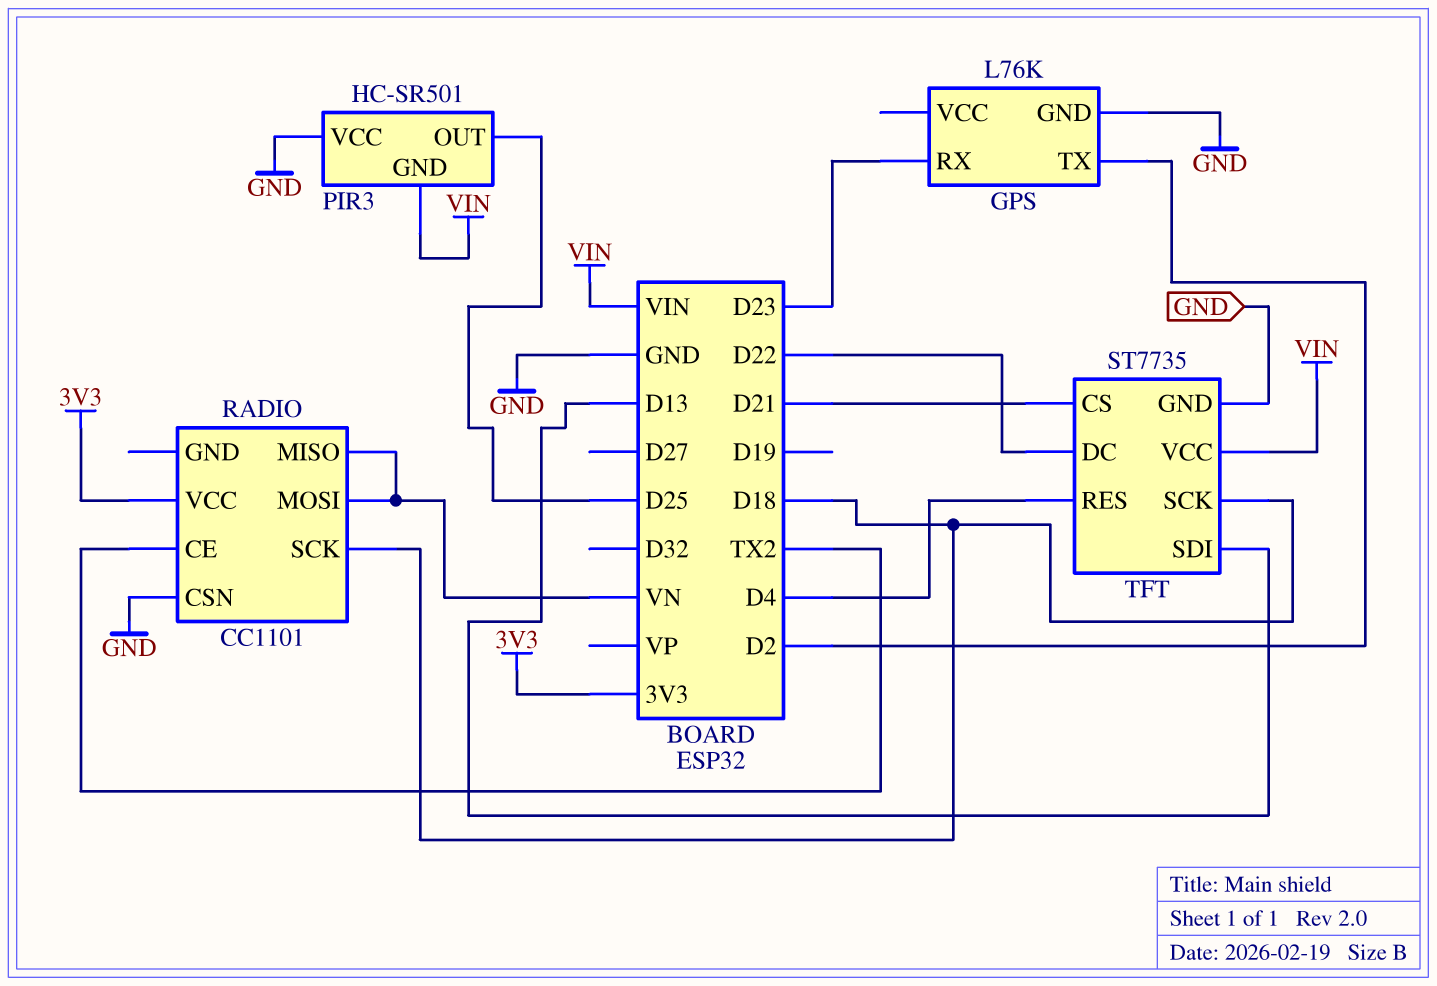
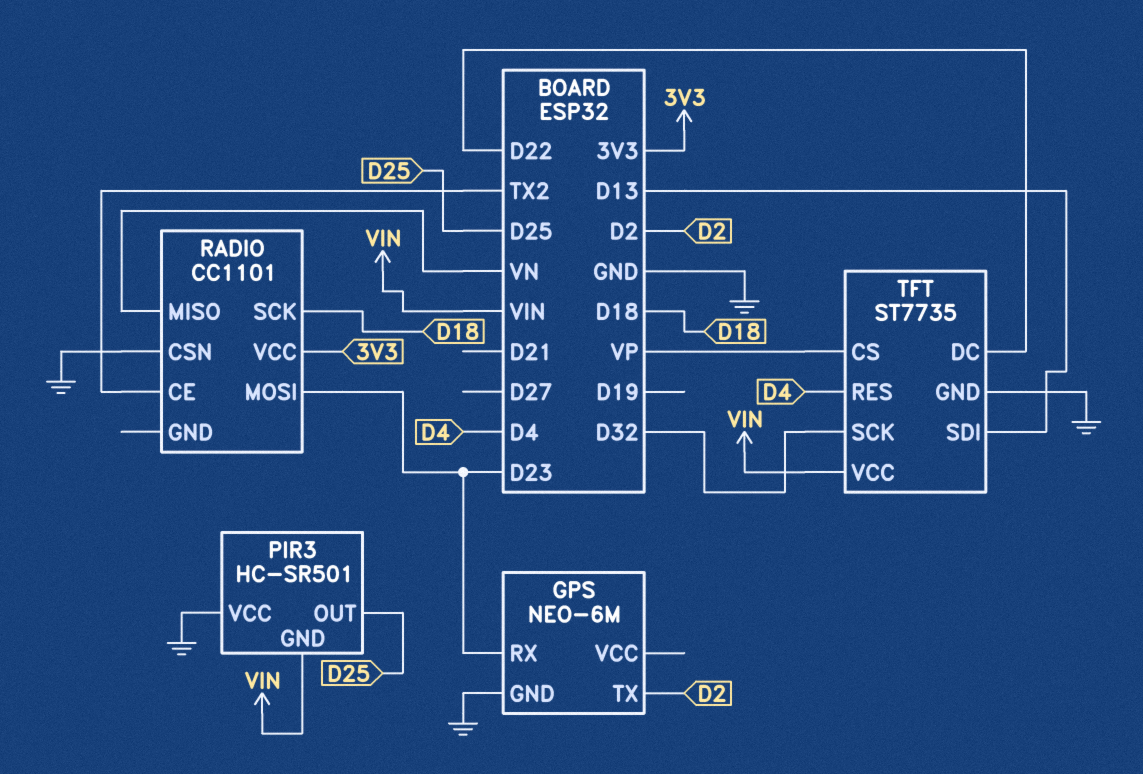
GPS: L76K -> NEO-6M
RADIO pin MOSI: VN -> D23
TFT pin CS: D21 -> VP
TFT pin SCK: D18 -> D32

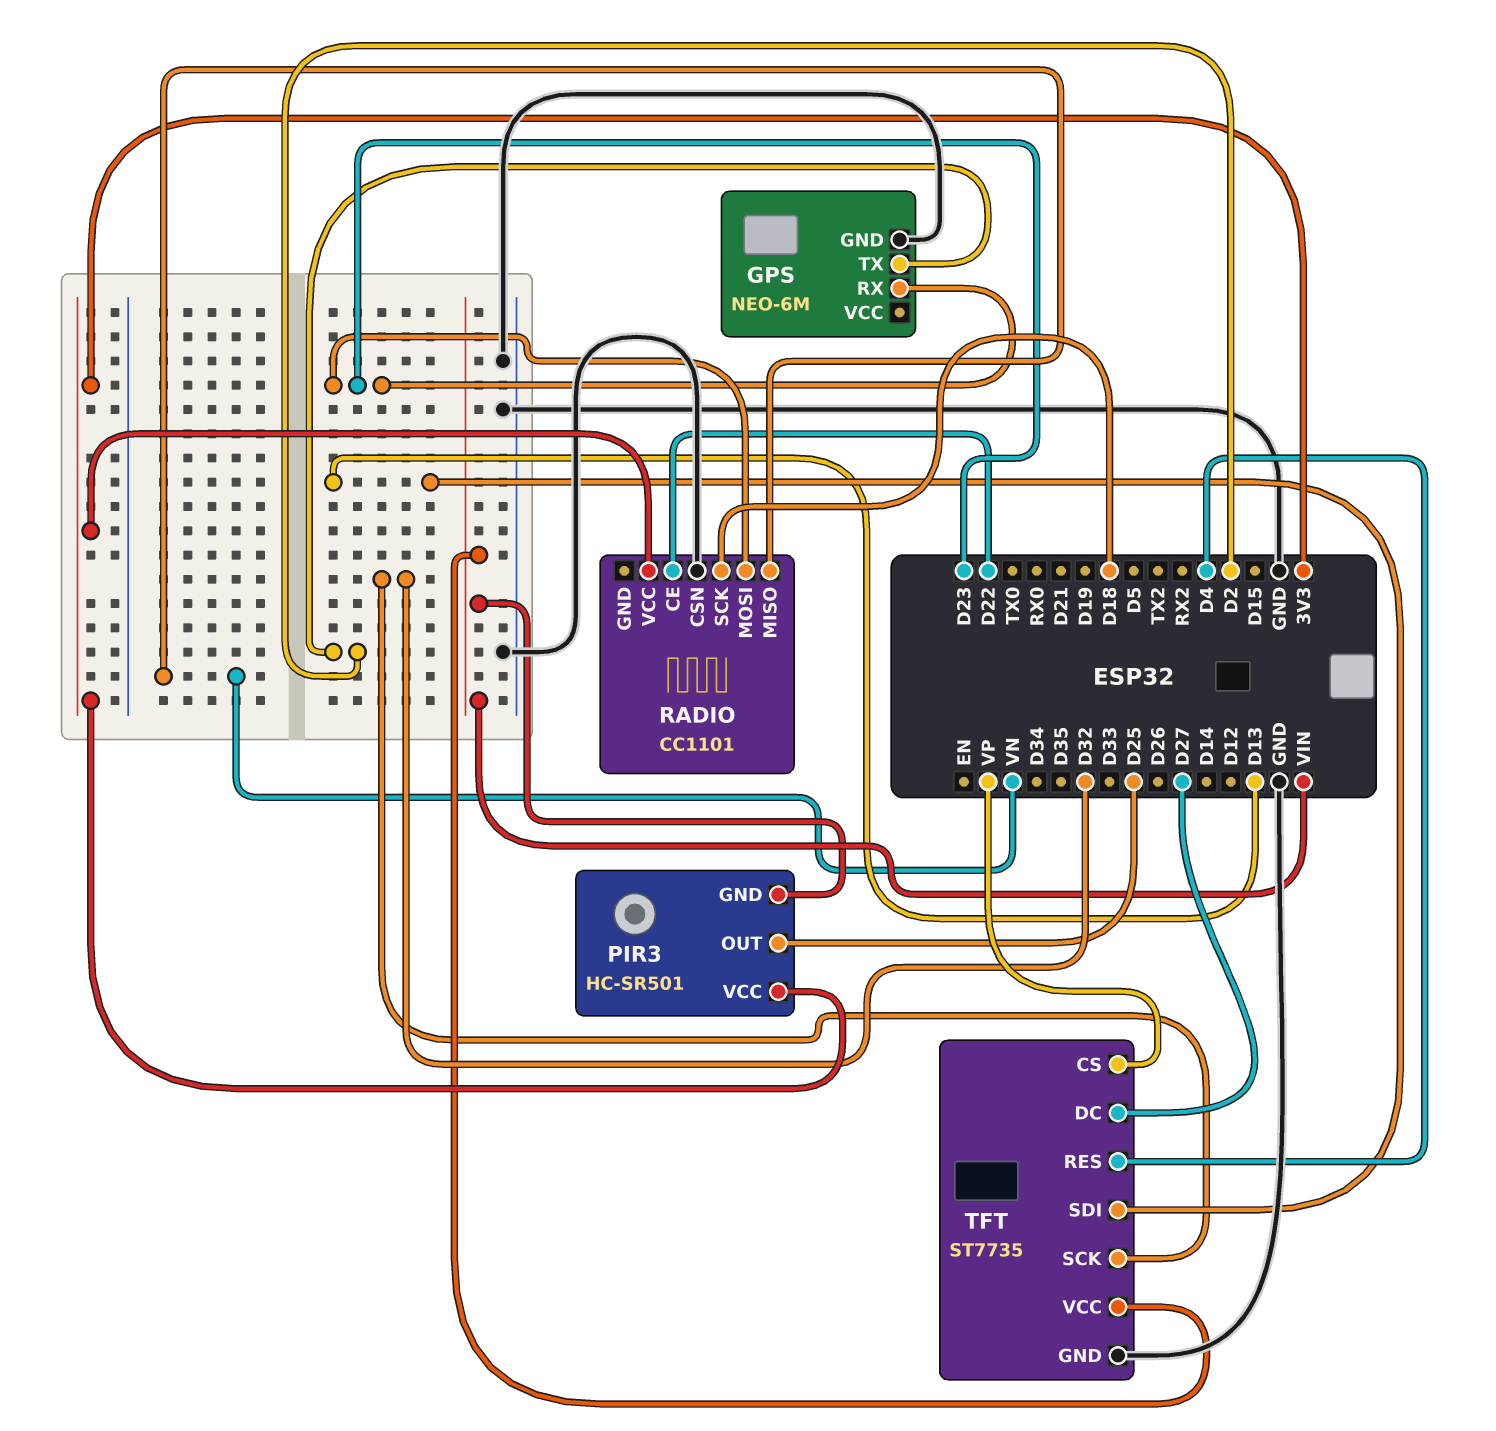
PIR3 pin VCC: GND -> 3V3
RADIO pin CE: TX2 -> D22
TFT pin DC: D22 -> D27

